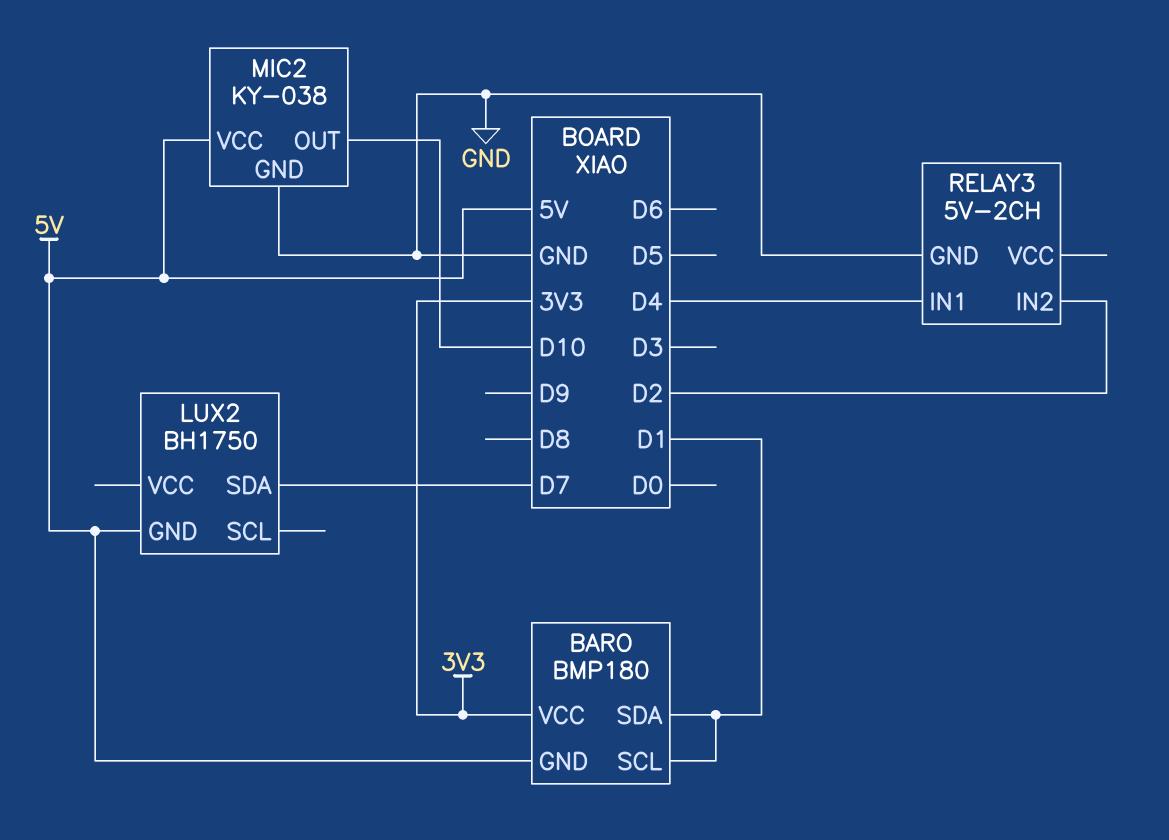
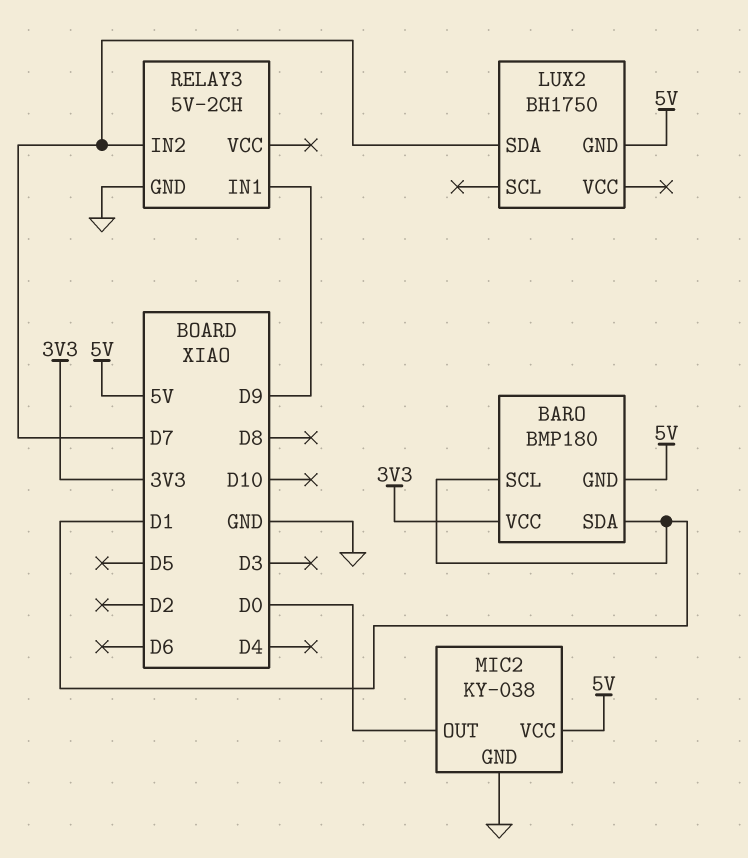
MIC2 pin OUT: D10 -> D0
RELAY3 pin IN1: D4 -> D9
RELAY3 pin IN2: D2 -> D7

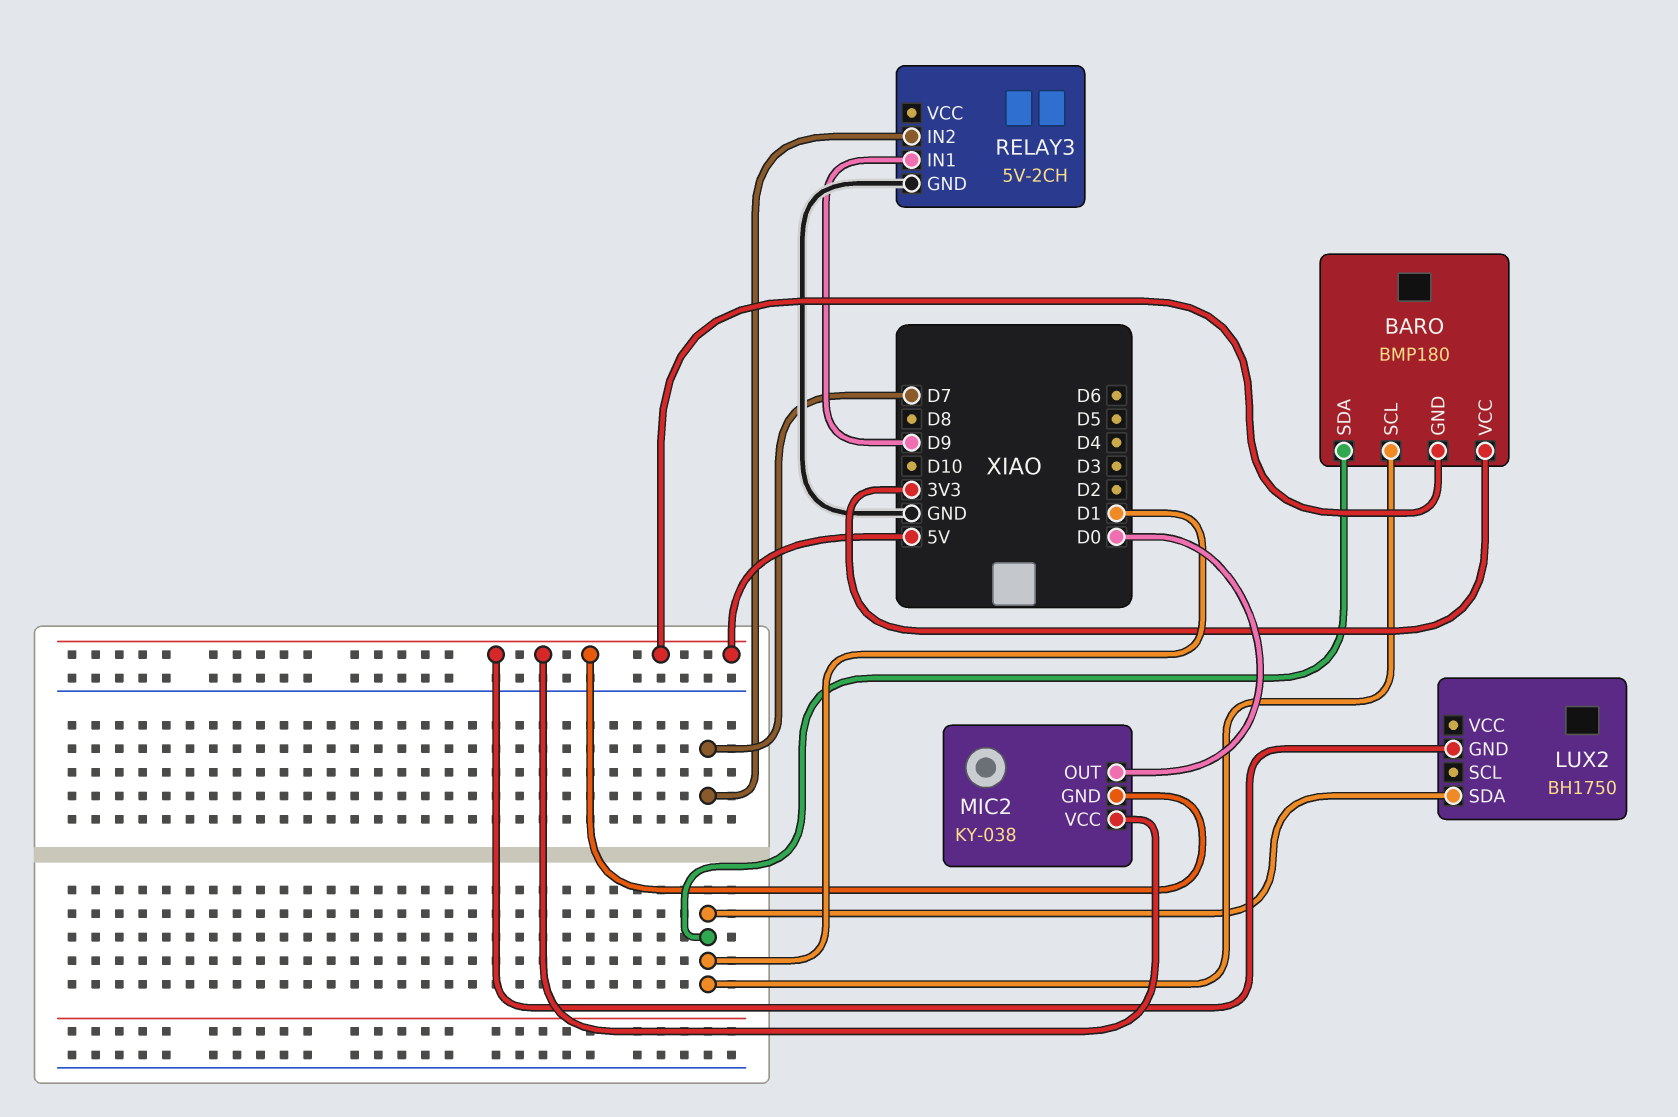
LUX2 pin SDA: D7 -> D1
MIC2 pin GND: GND -> 5V

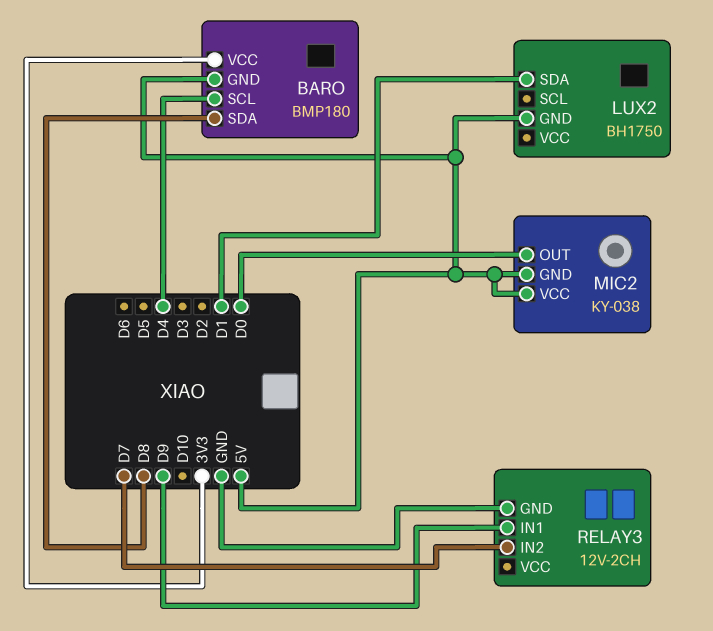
BARO pin SCL: D1 -> D4
BARO pin SDA: D1 -> D8
RELAY3: 5V-2CH -> 12V-2CH

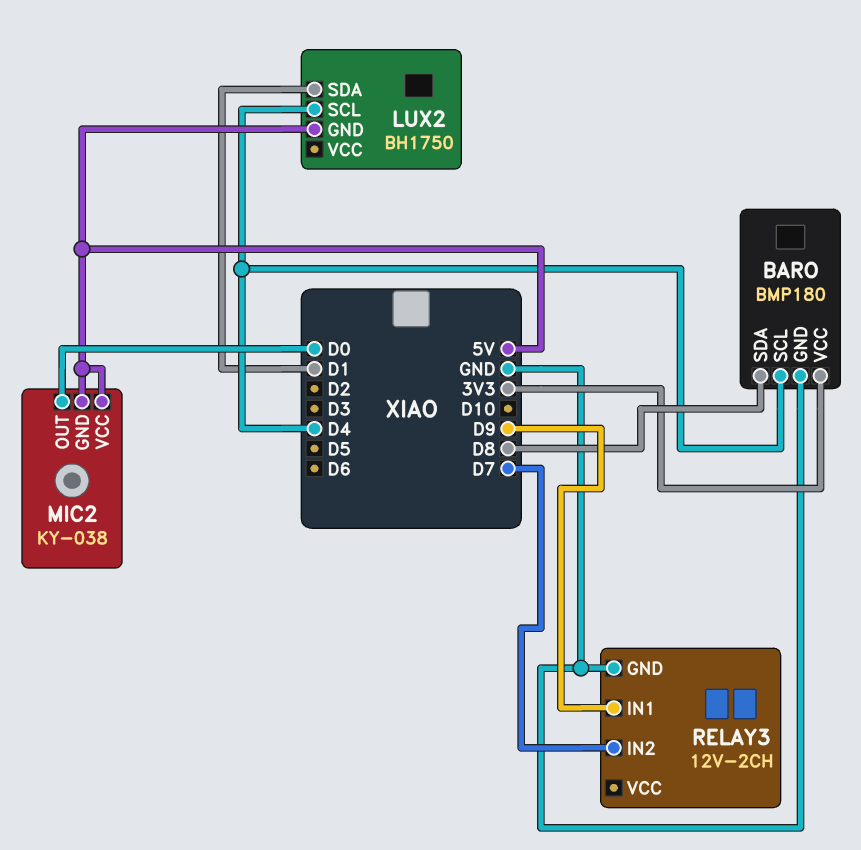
BARO pin GND: 5V -> GND
LUX2 pin SCL: none -> D4

